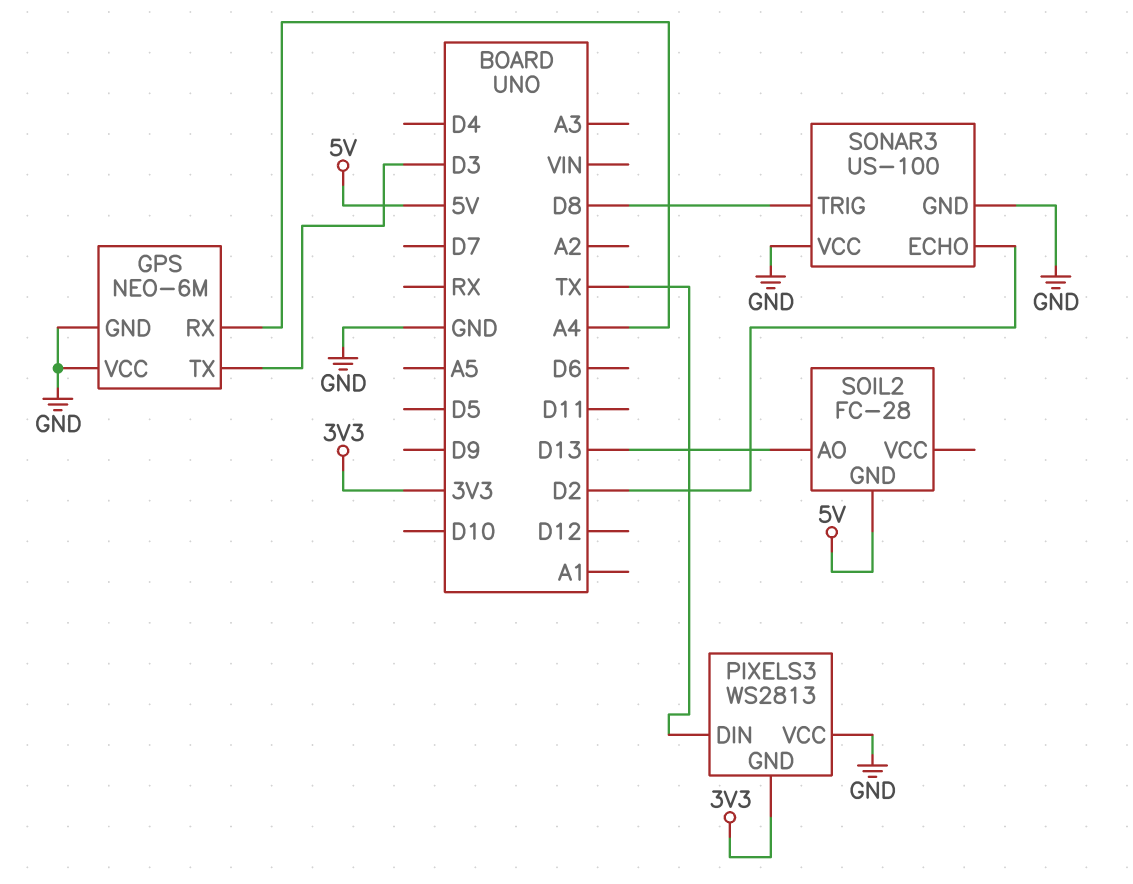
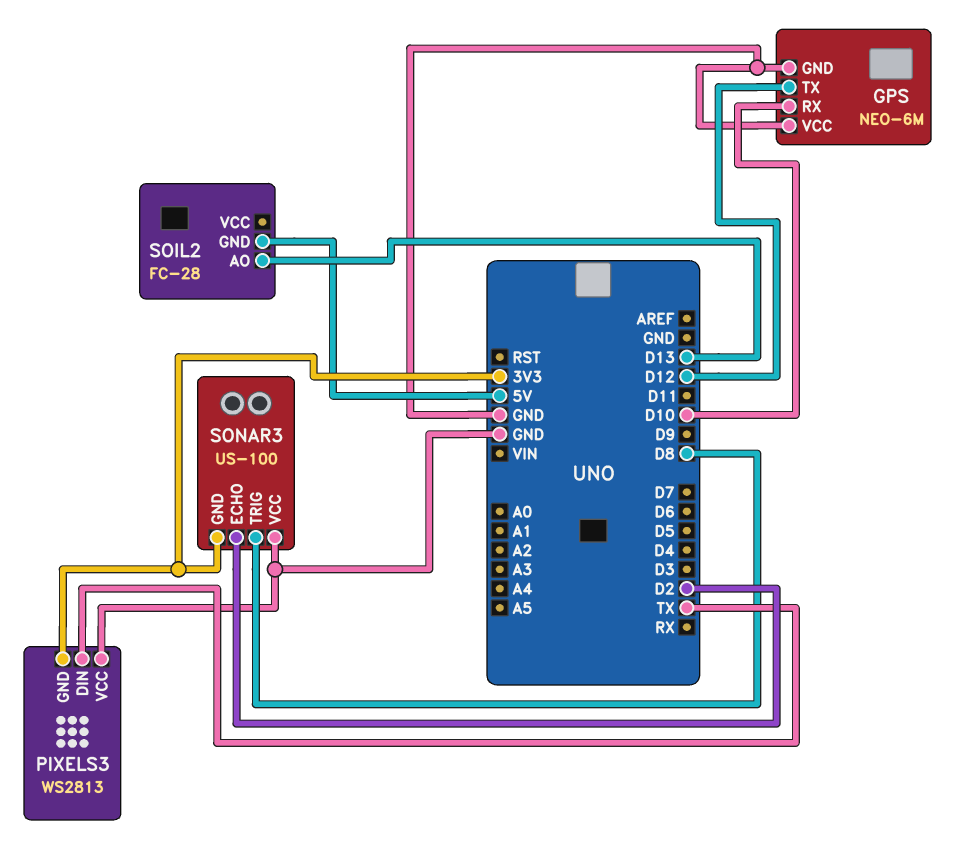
GPS pin RX: A4 -> D10
GPS pin TX: D3 -> D12
SONAR3 pin GND: GND -> 3V3

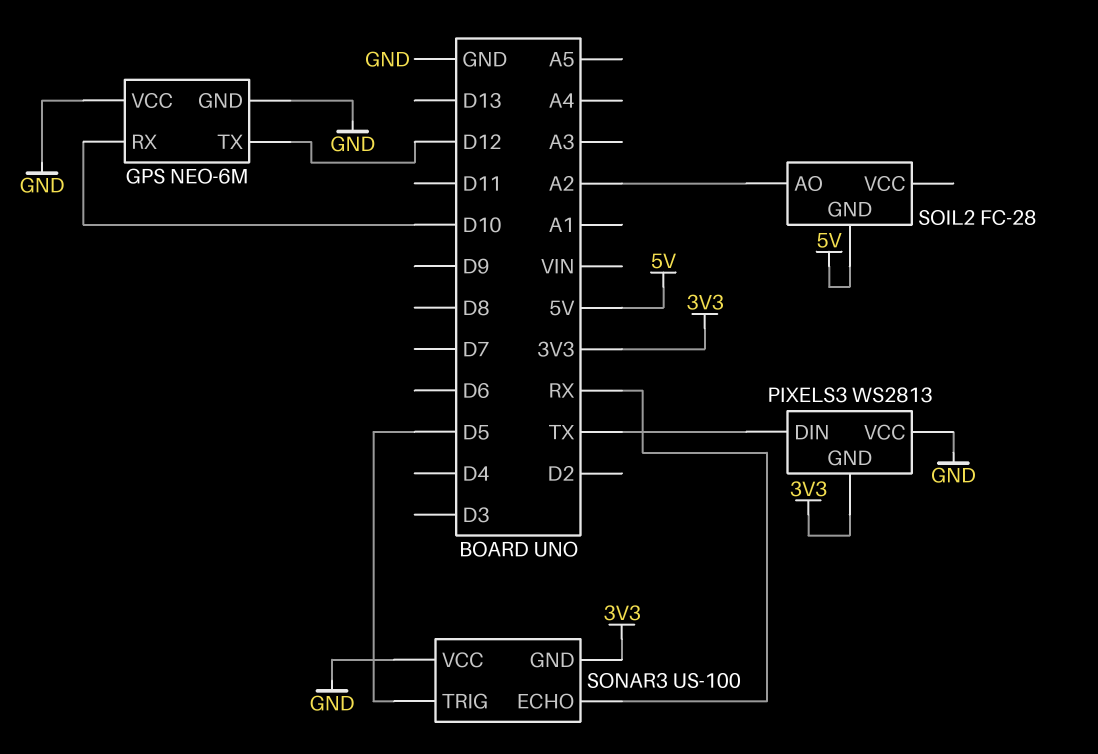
SOIL2 pin AO: D13 -> A2
SONAR3 pin ECHO: D2 -> RX
SONAR3 pin TRIG: D8 -> D5

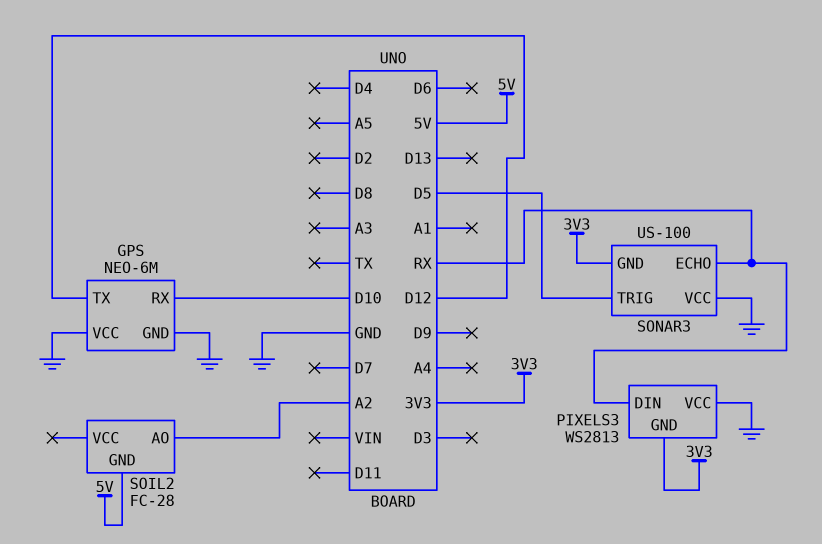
PIXELS3 pin DIN: TX -> RX

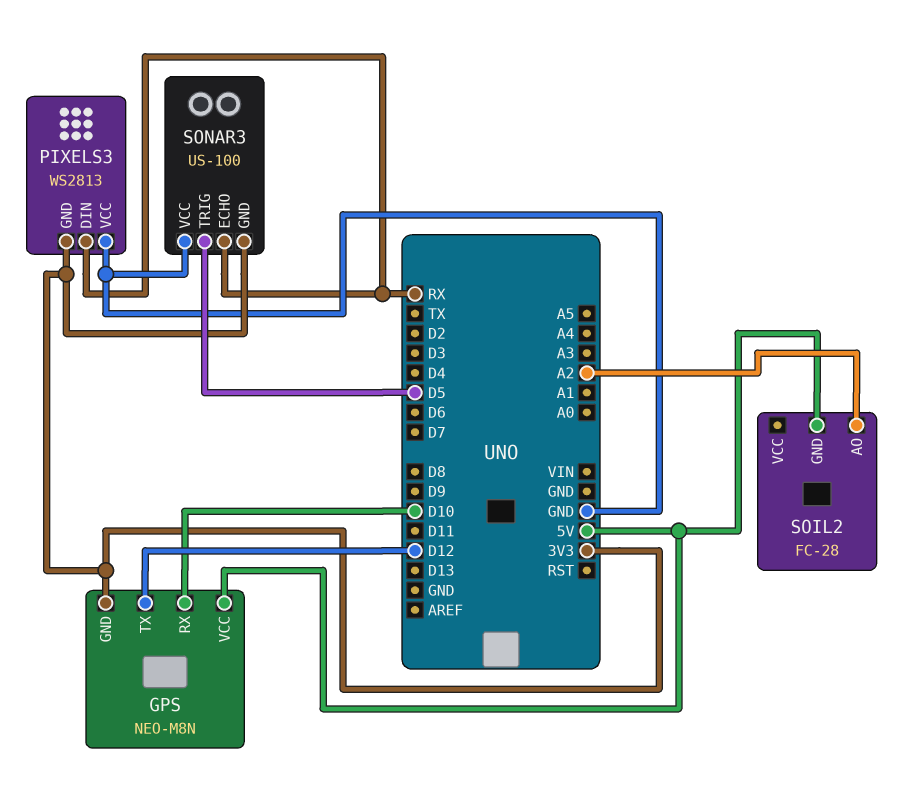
GPS: NEO-6M -> NEO-M8N
GPS pin GND: GND -> 3V3
GPS pin VCC: GND -> 5V

